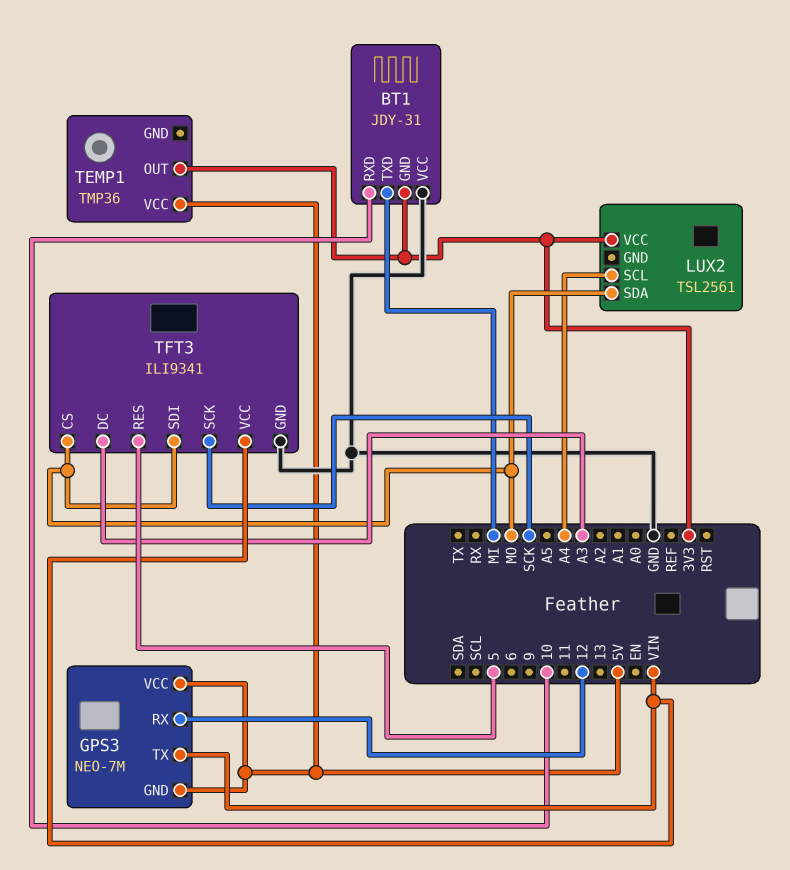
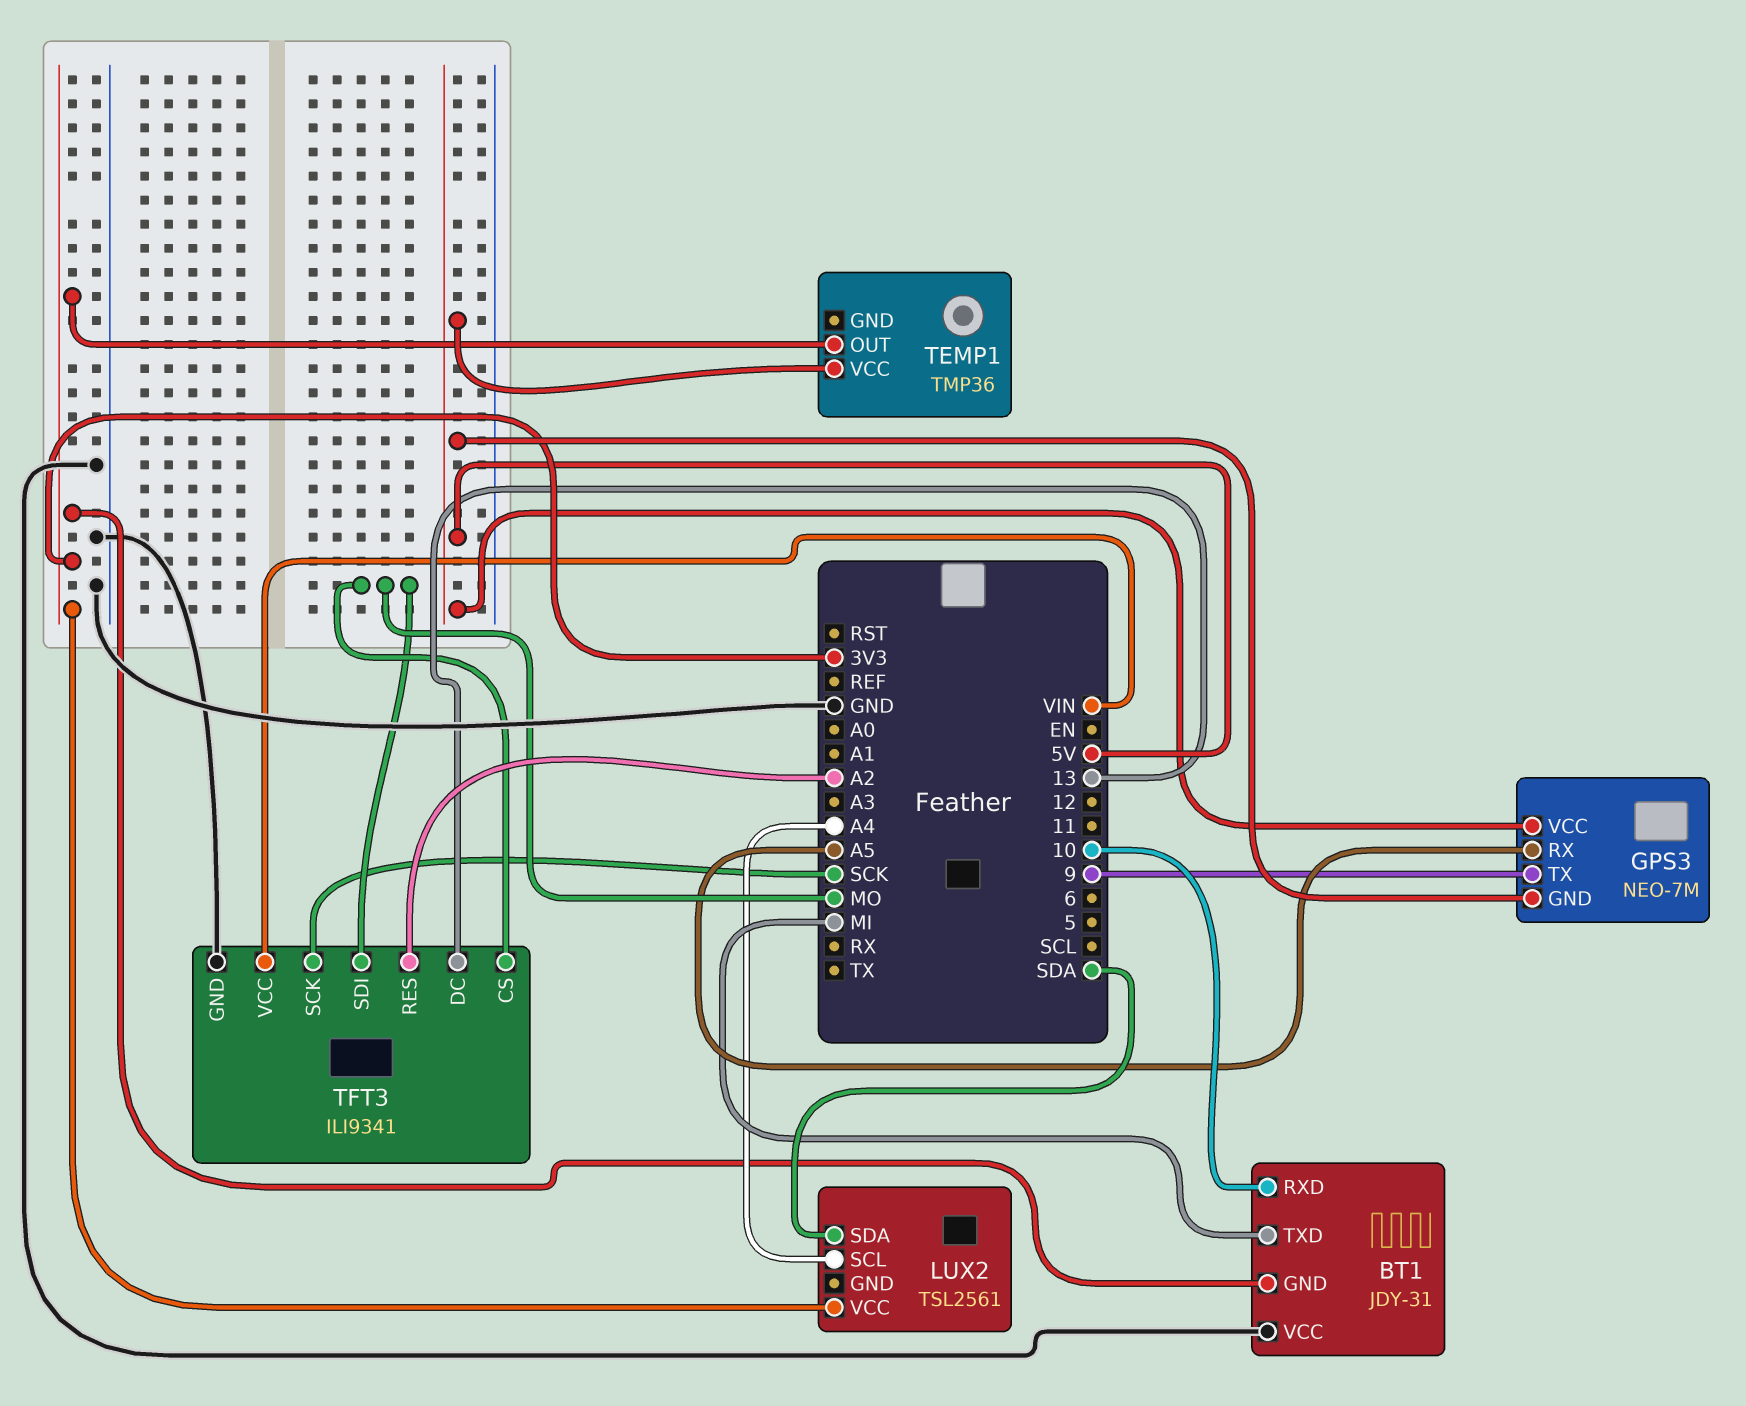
GPS3 pin RX: 12 -> A5
GPS3 pin TX: VIN -> 9
LUX2 pin SDA: MO -> SDA
TFT3 pin DC: A3 -> 13
TFT3 pin RES: 5 -> A2

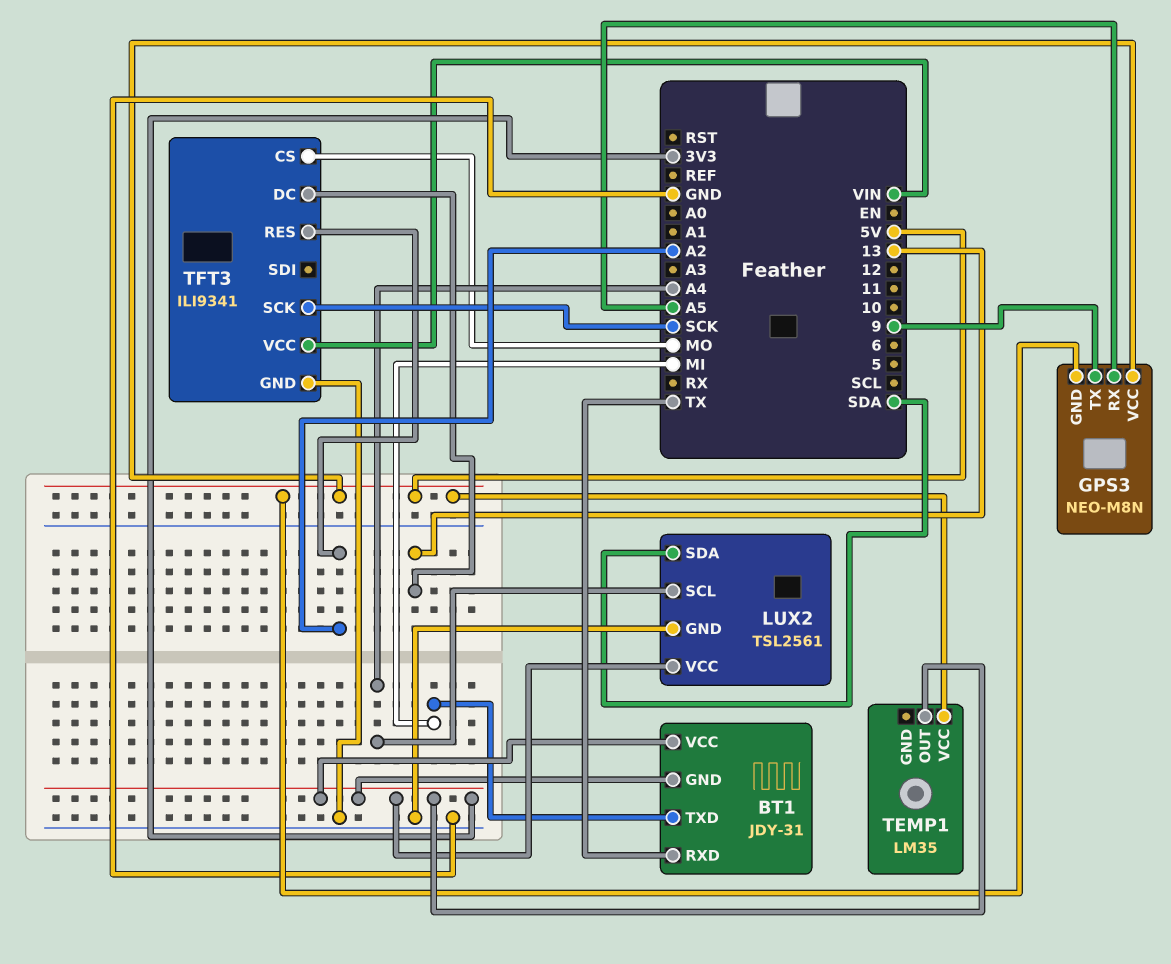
BT1 pin RXD: 10 -> TX
BT1 pin VCC: GND -> 3V3
GPS3: NEO-7M -> NEO-M8N
LUX2 pin GND: none -> GND
TEMP1: TMP36 -> LM35
TFT3 pin SDI: MO -> none

